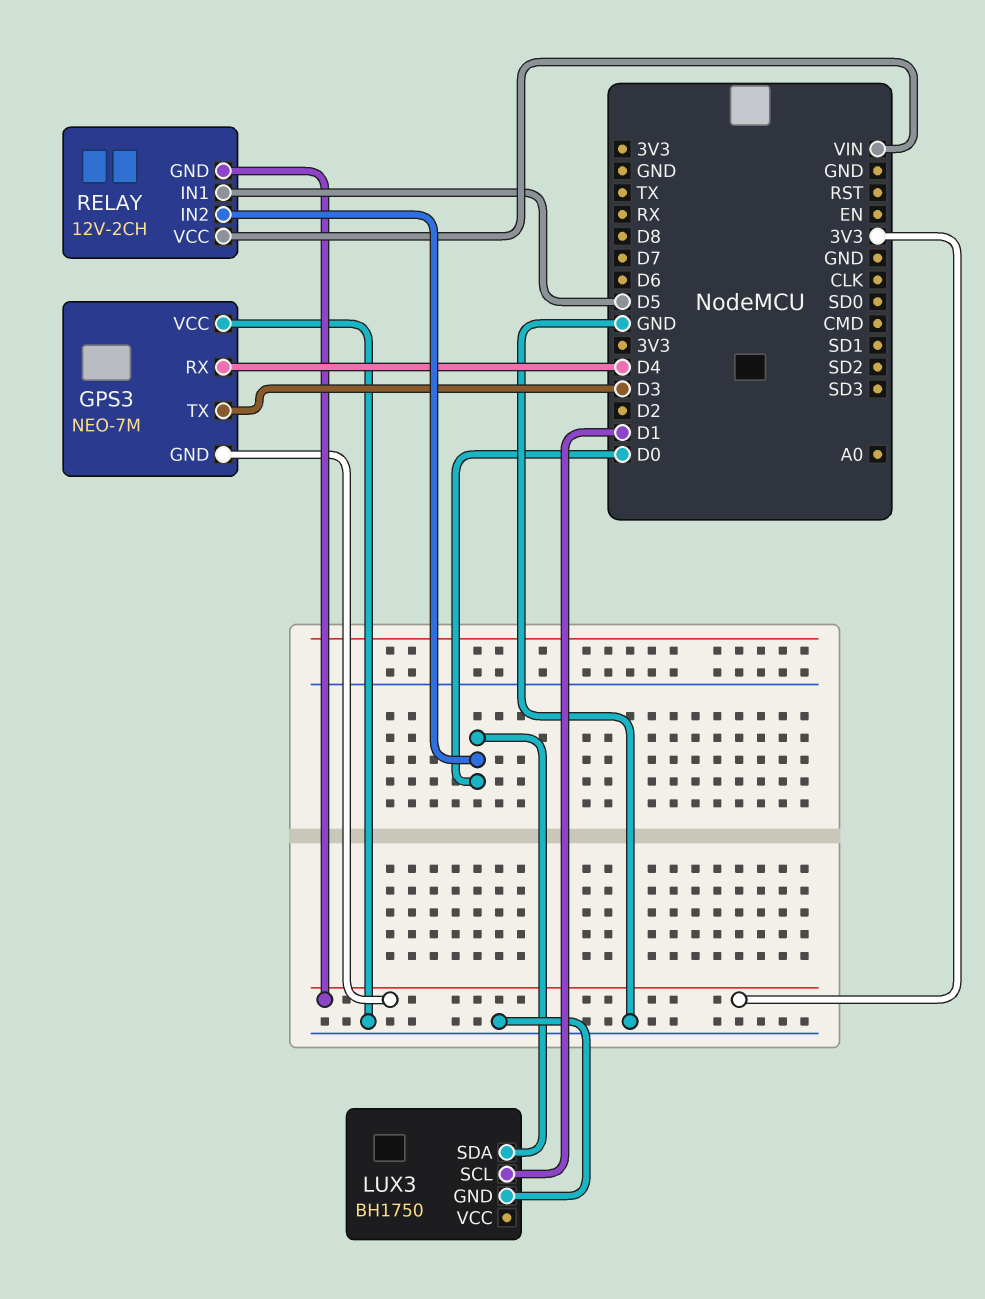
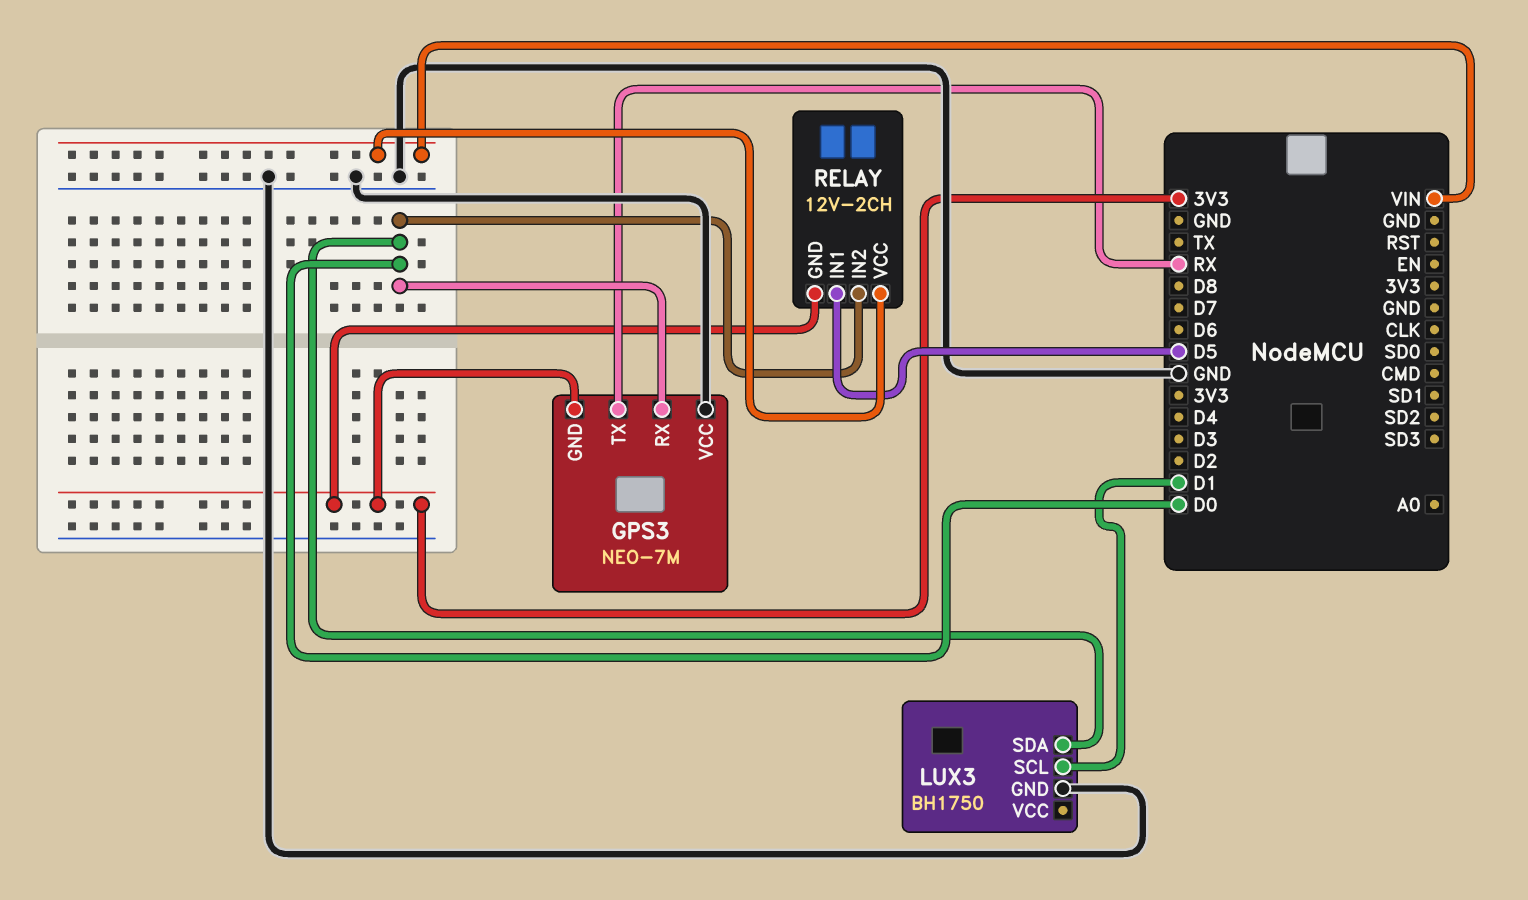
GPS3 pin RX: D4 -> D0
GPS3 pin TX: D3 -> RX

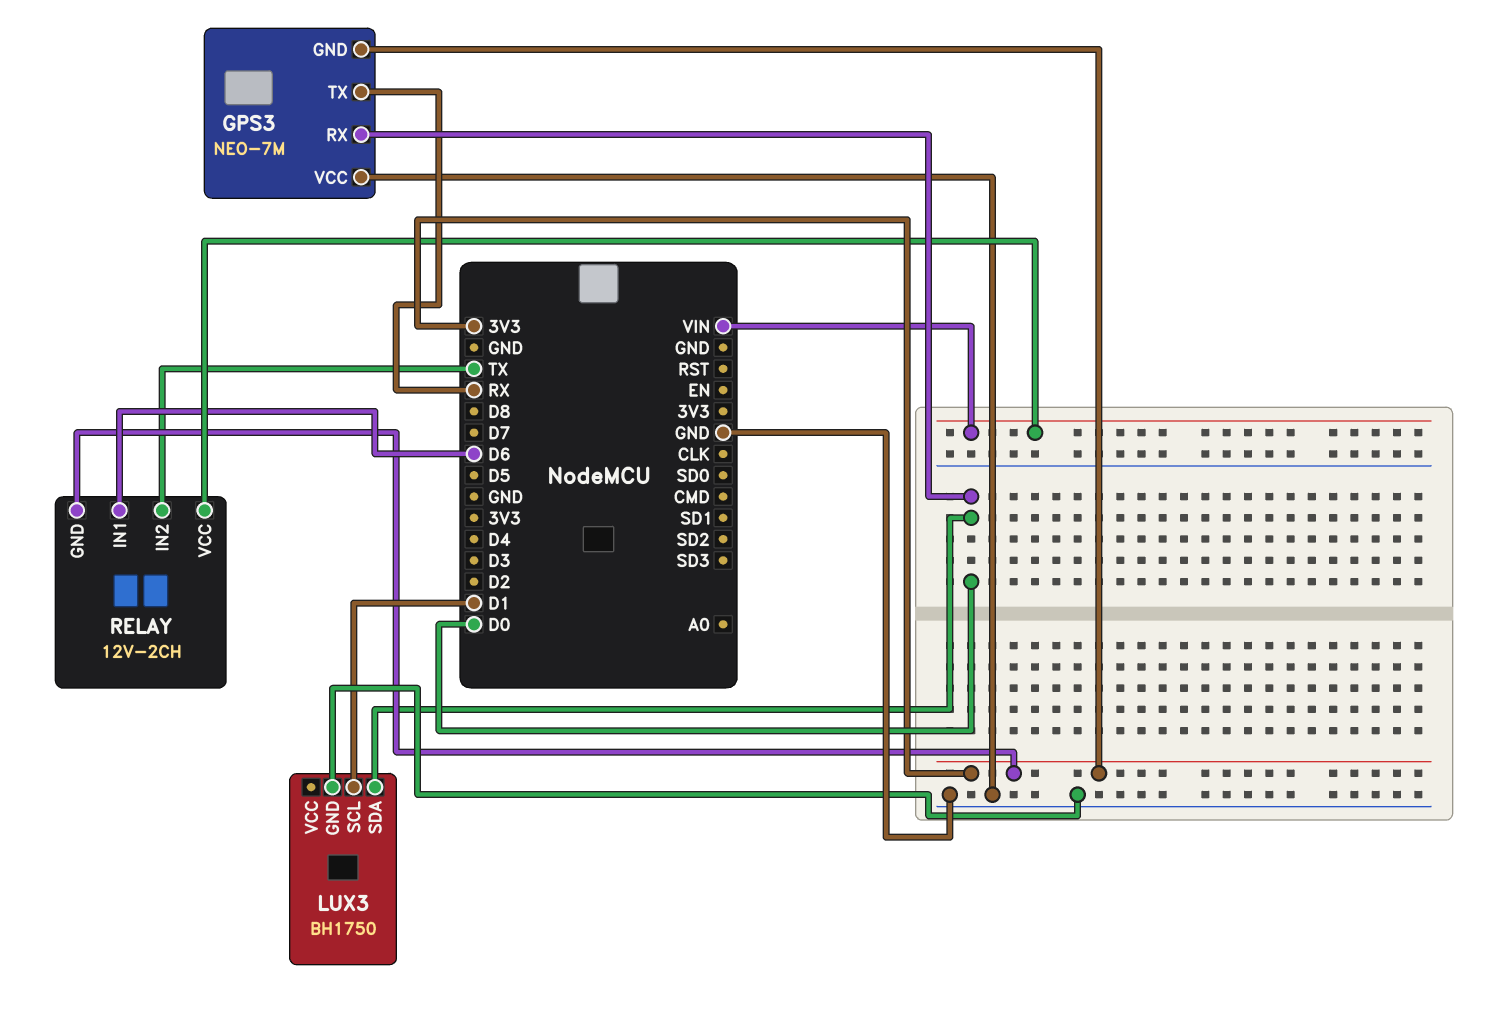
RELAY pin IN1: D5 -> D6
RELAY pin IN2: D0 -> TX

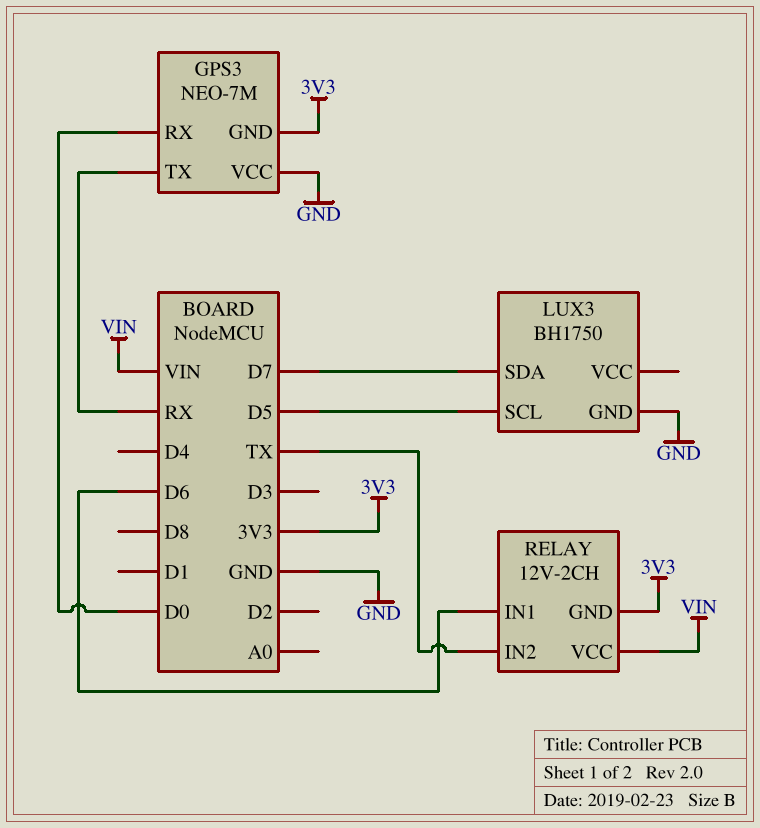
LUX3 pin SCL: D1 -> D5
LUX3 pin SDA: D0 -> D7

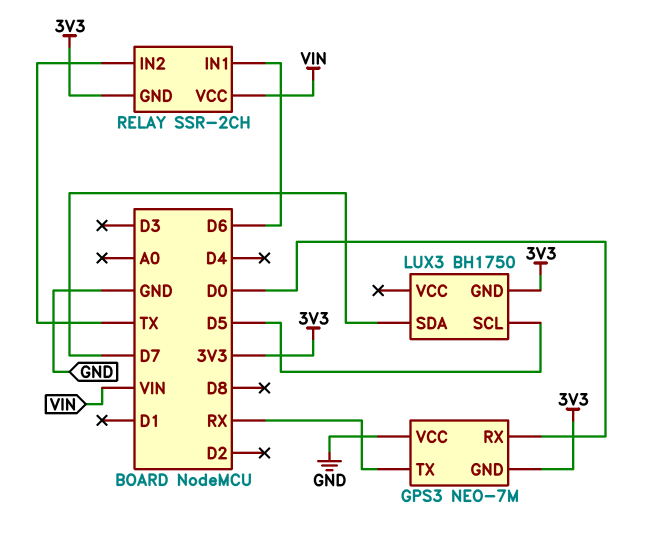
LUX3 pin GND: GND -> 3V3
RELAY: 12V-2CH -> SSR-2CH

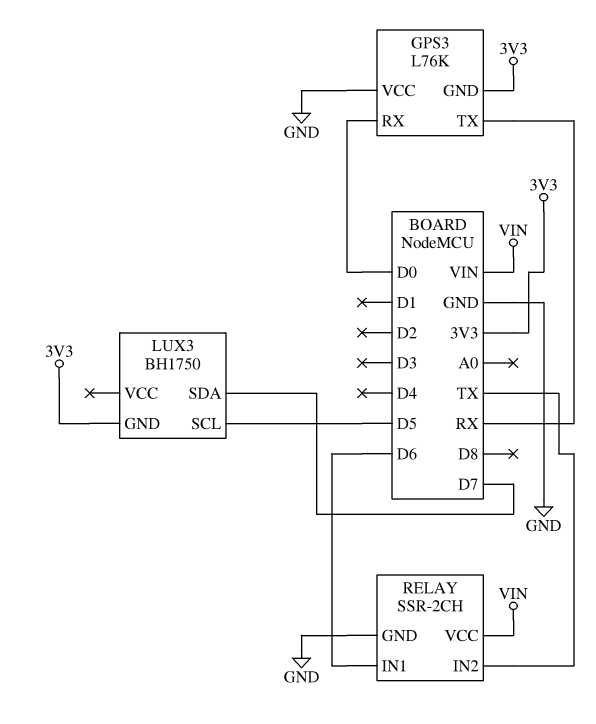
GPS3: NEO-7M -> L76K
RELAY pin GND: 3V3 -> GND

